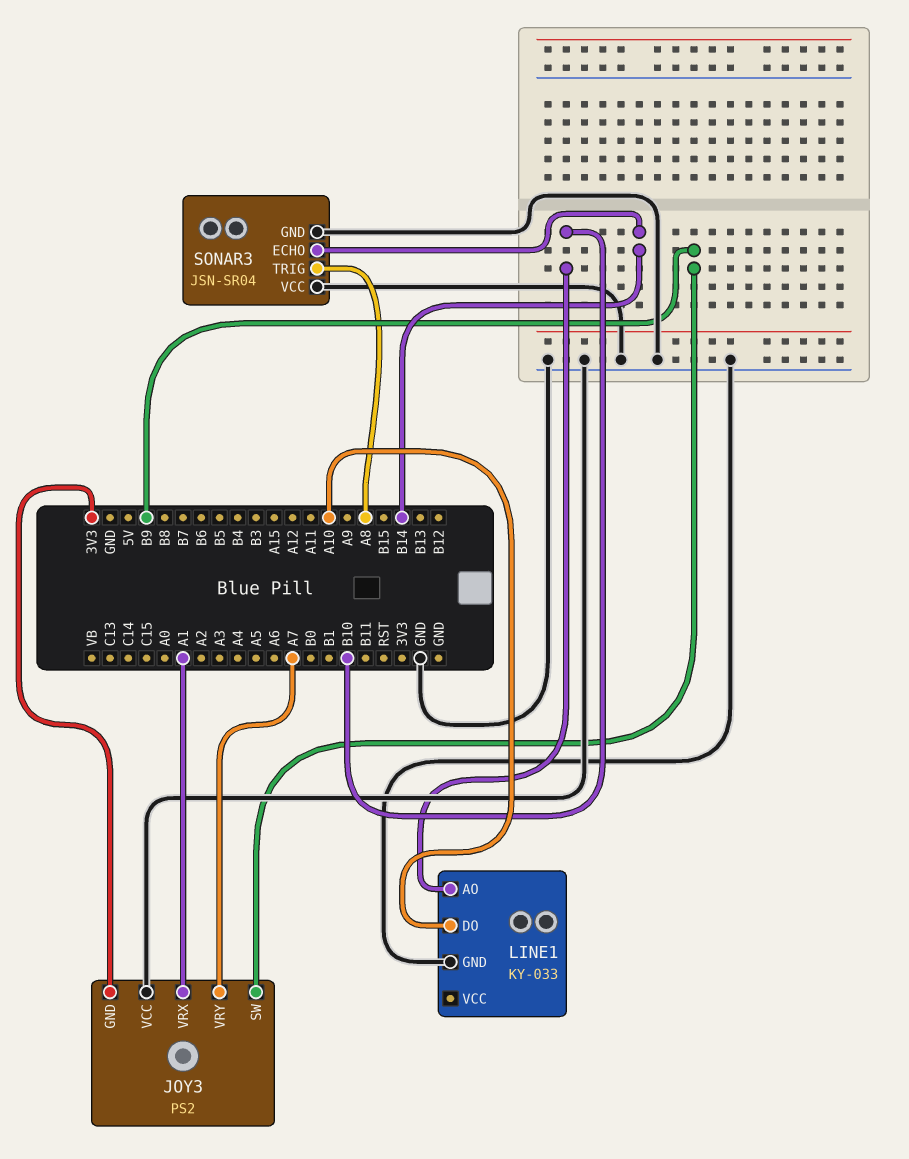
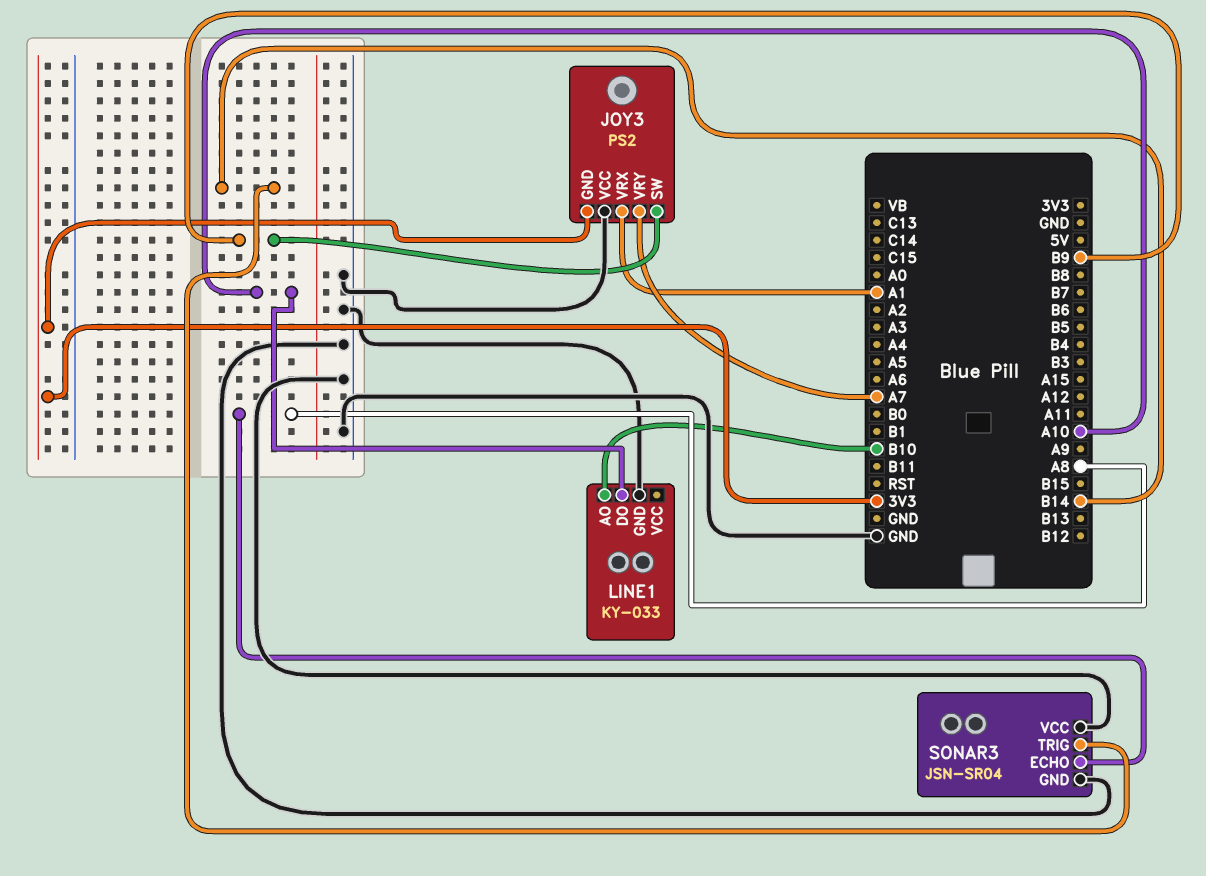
SONAR3 pin ECHO: B14 -> A8
SONAR3 pin TRIG: A8 -> B14

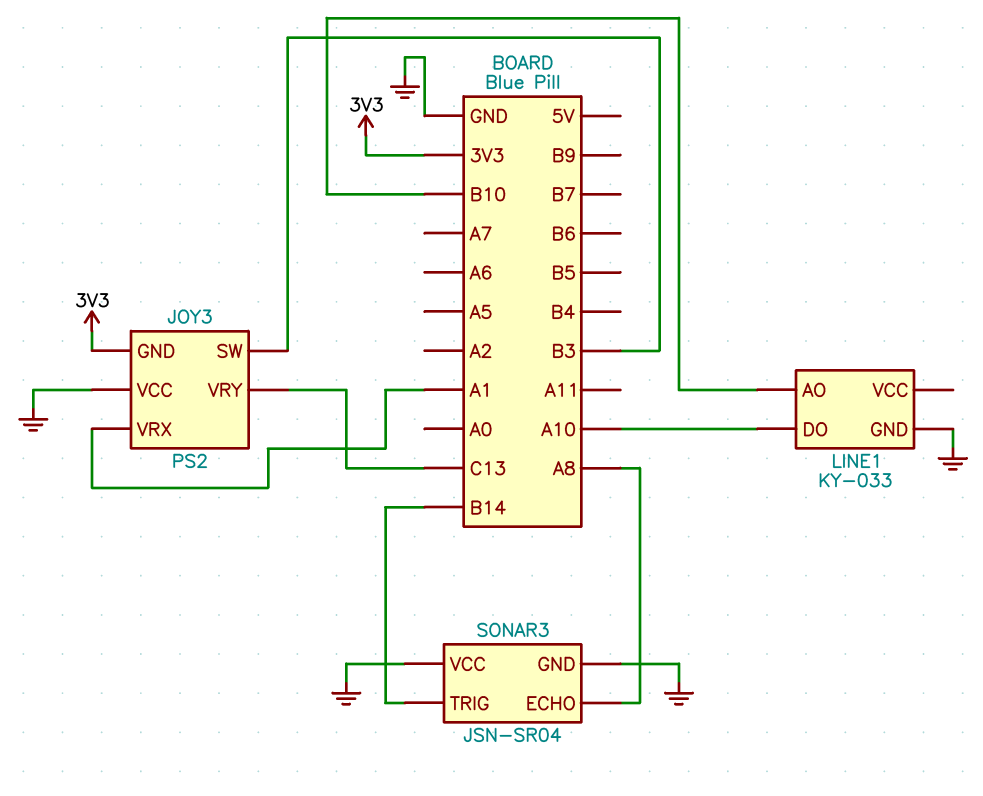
JOY3 pin SW: B9 -> B3
JOY3 pin VRY: A7 -> C13

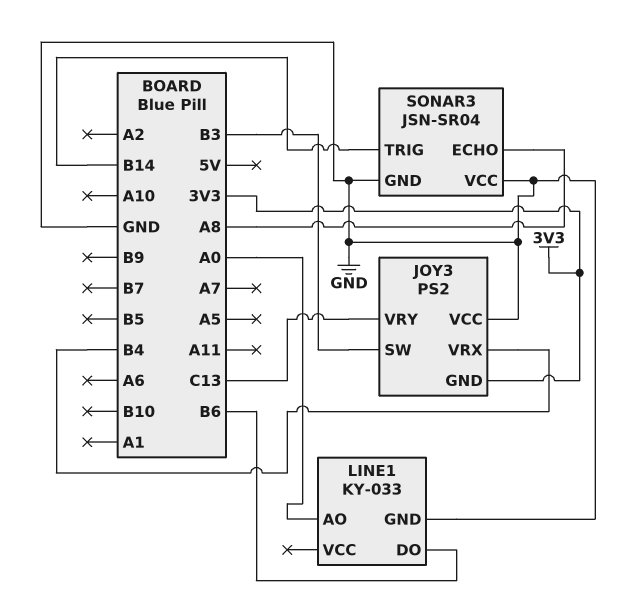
JOY3 pin VRX: A1 -> B4
LINE1 pin AO: B10 -> A0
LINE1 pin DO: A10 -> B6

